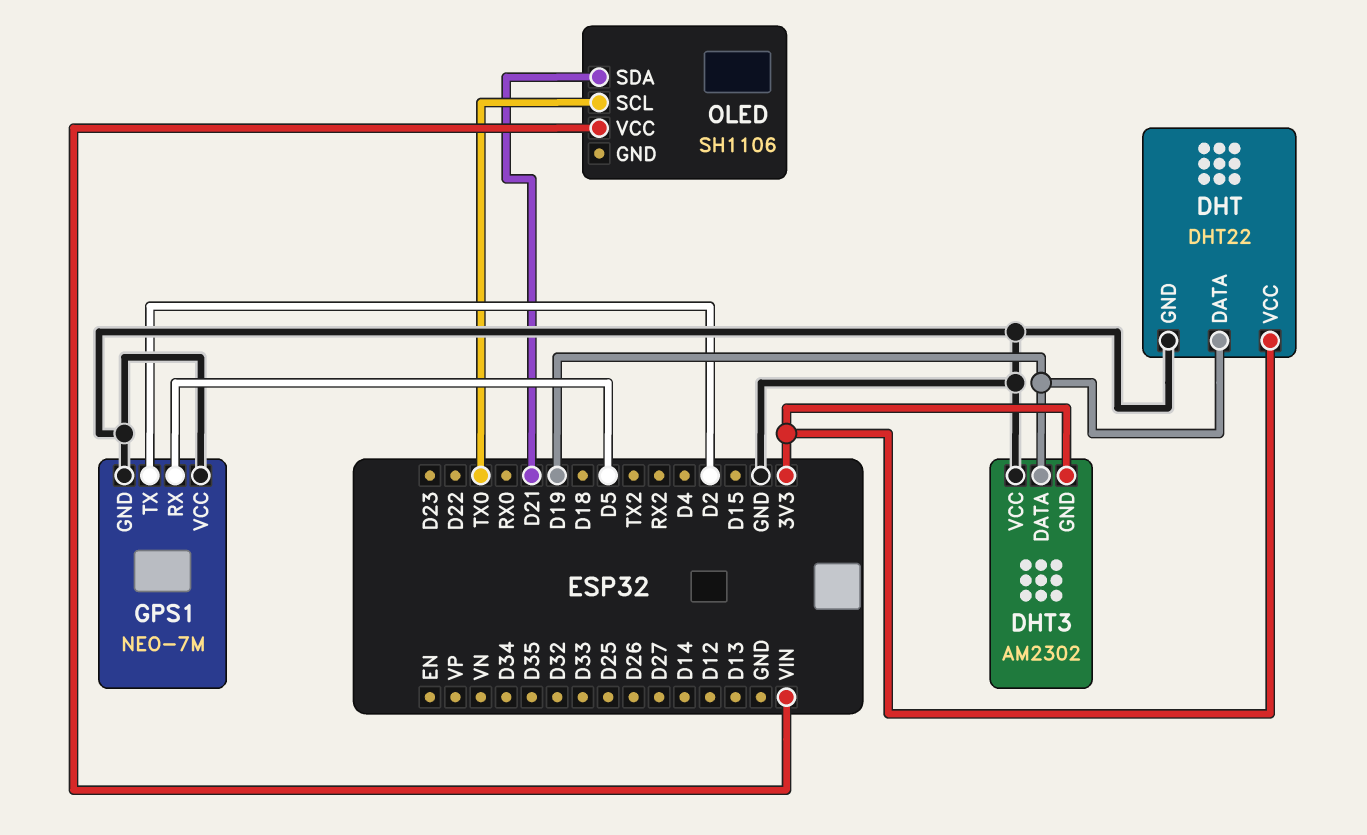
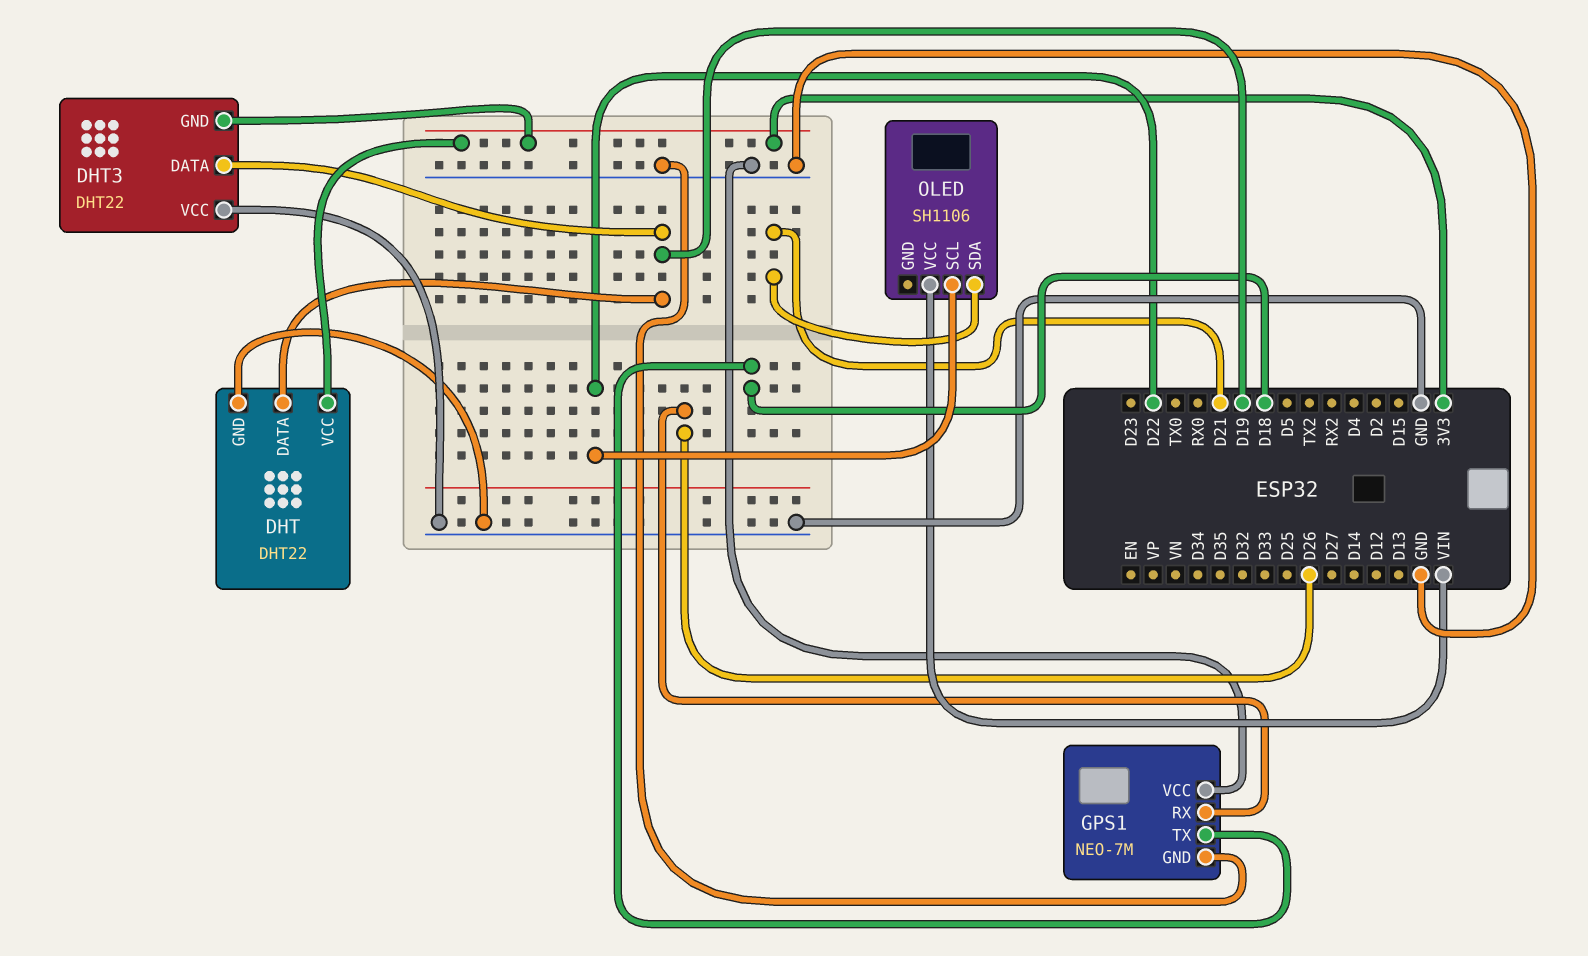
DHT3: AM2302 -> DHT22
GPS1 pin RX: D5 -> D26
GPS1 pin TX: D2 -> D18
OLED pin SCL: TX0 -> D22

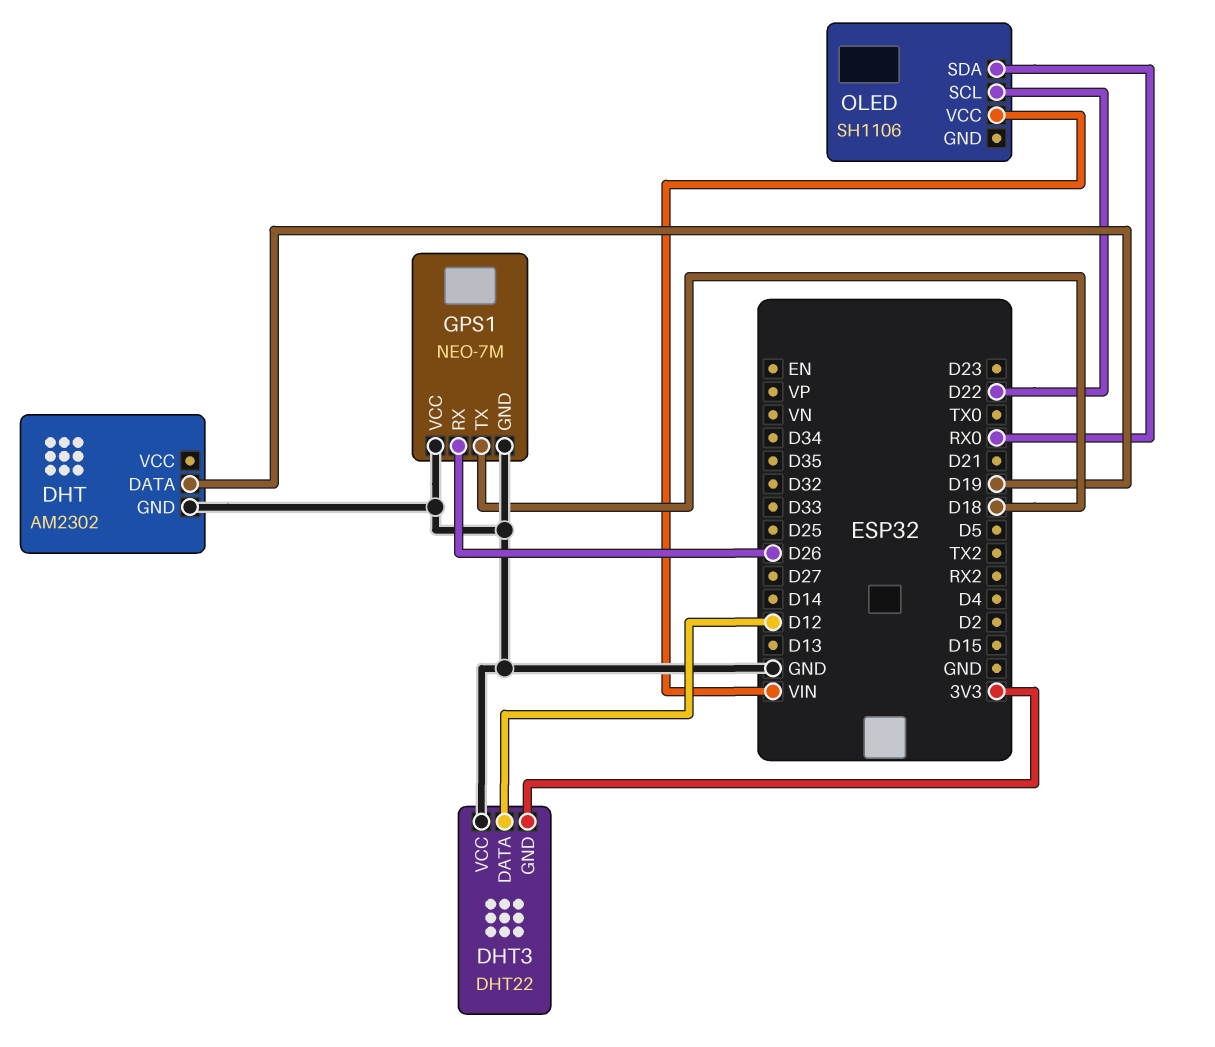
DHT: DHT22 -> AM2302
DHT pin VCC: 3V3 -> none
DHT3 pin DATA: D19 -> D12
OLED pin SDA: D21 -> RX0

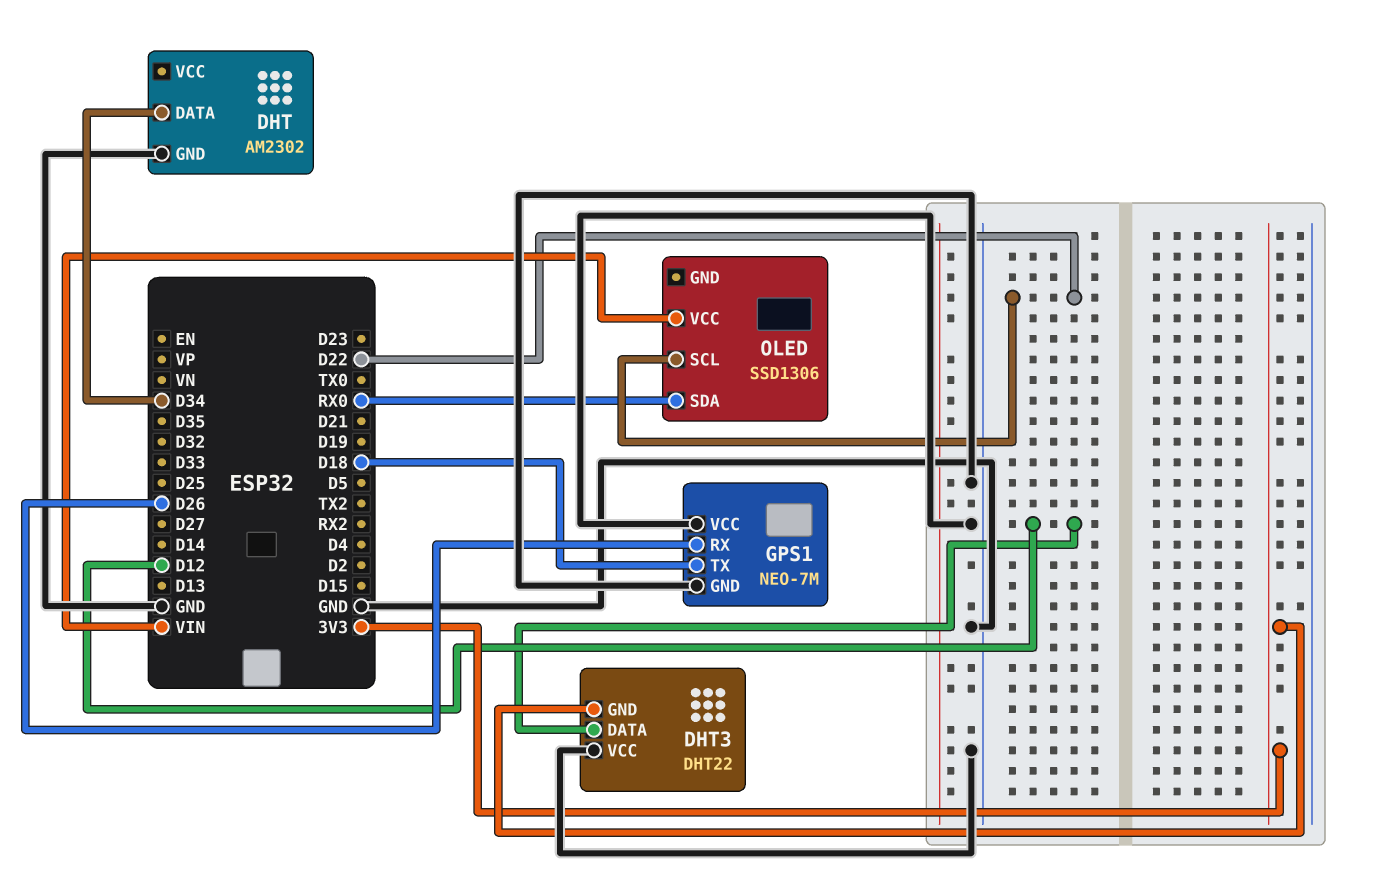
DHT pin DATA: D19 -> D34
OLED: SH1106 -> SSD1306

